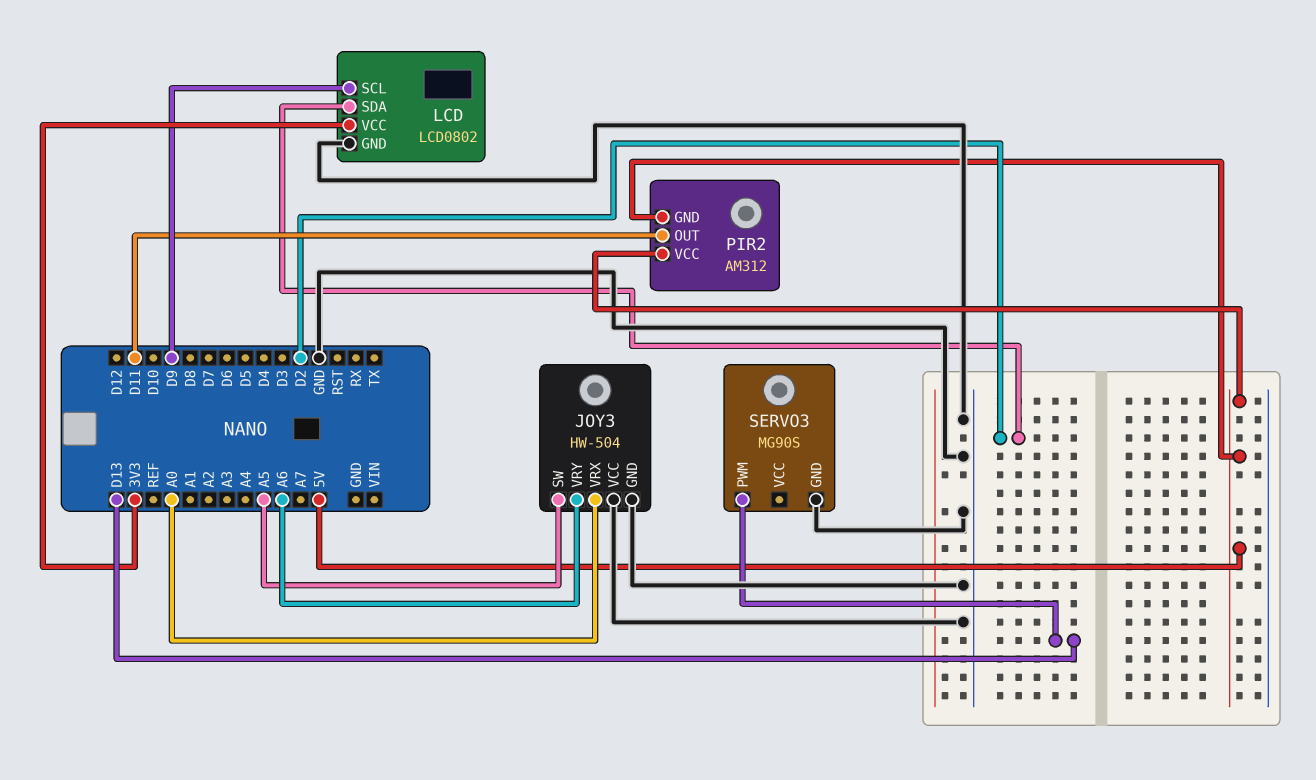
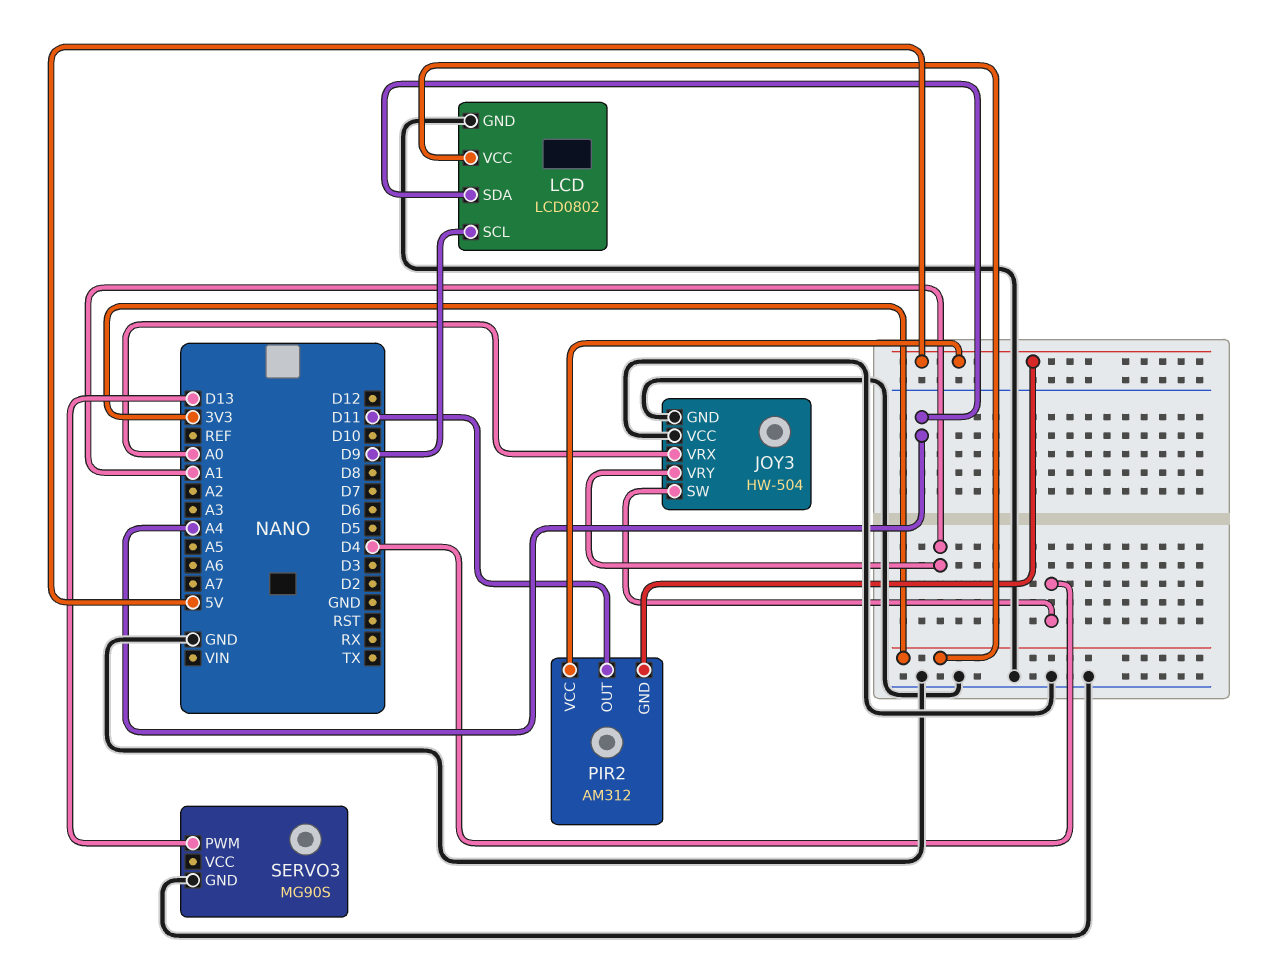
JOY3 pin SW: A5 -> D4
JOY3 pin VRY: A6 -> A1
LCD pin SDA: D2 -> A4

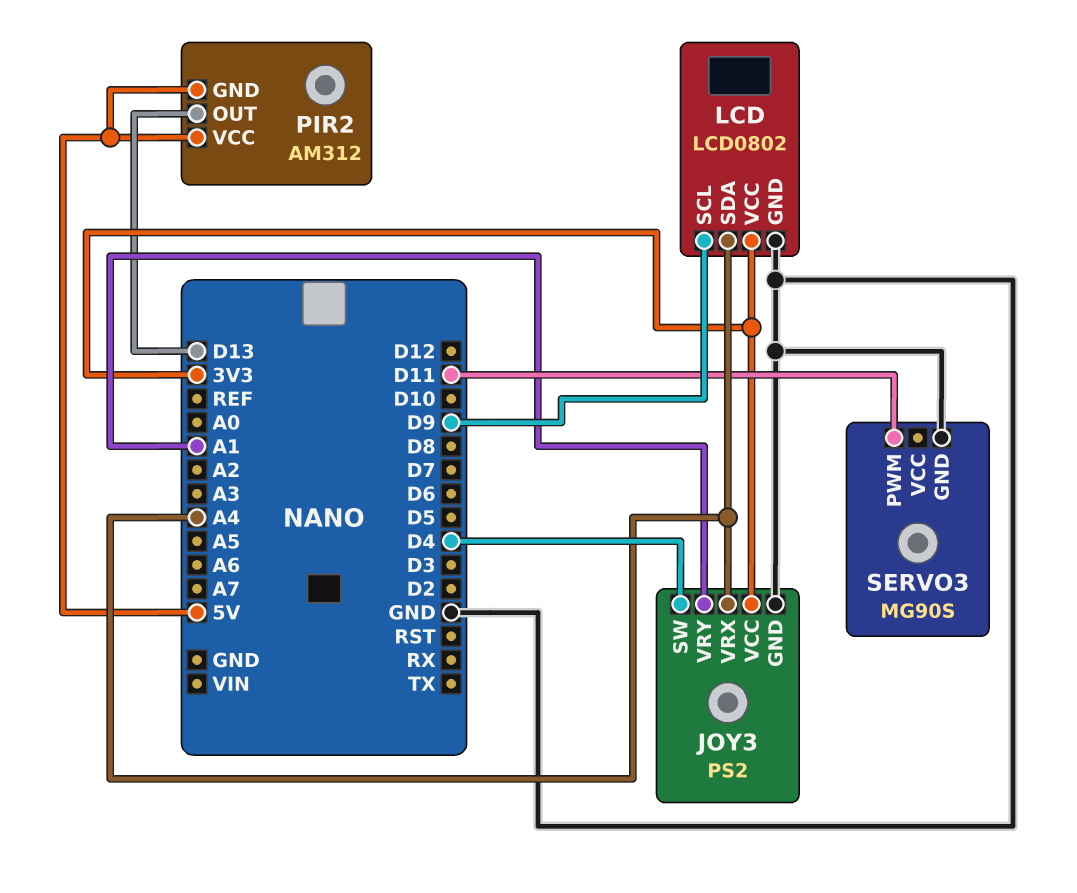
JOY3: HW-504 -> PS2
JOY3 pin VCC: GND -> 3V3
JOY3 pin VRX: A0 -> A4
PIR2 pin OUT: D11 -> D13
SERVO3 pin PWM: D13 -> D11

